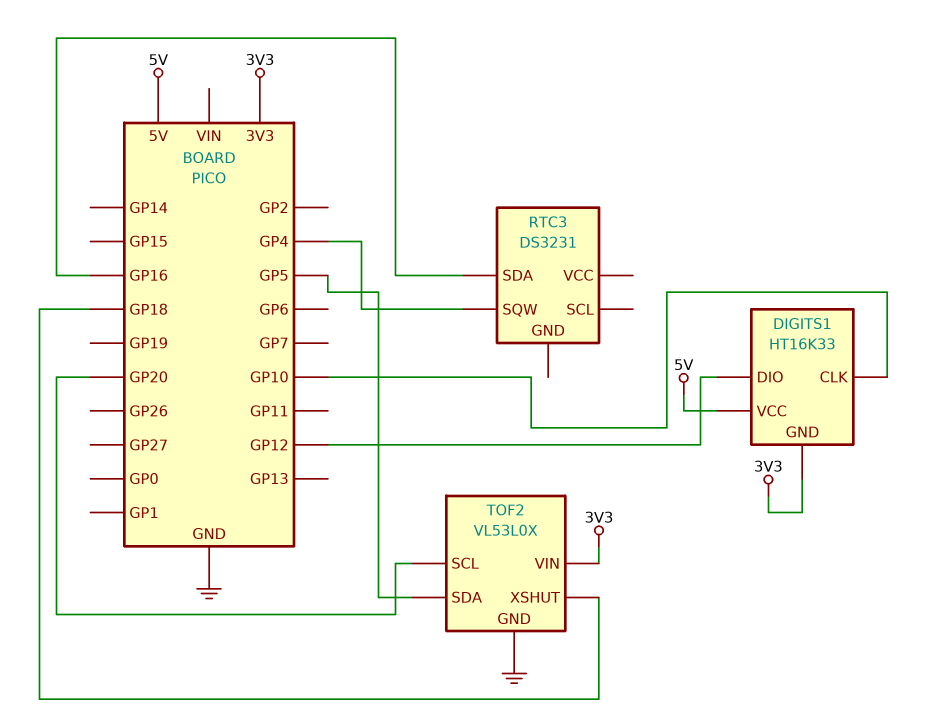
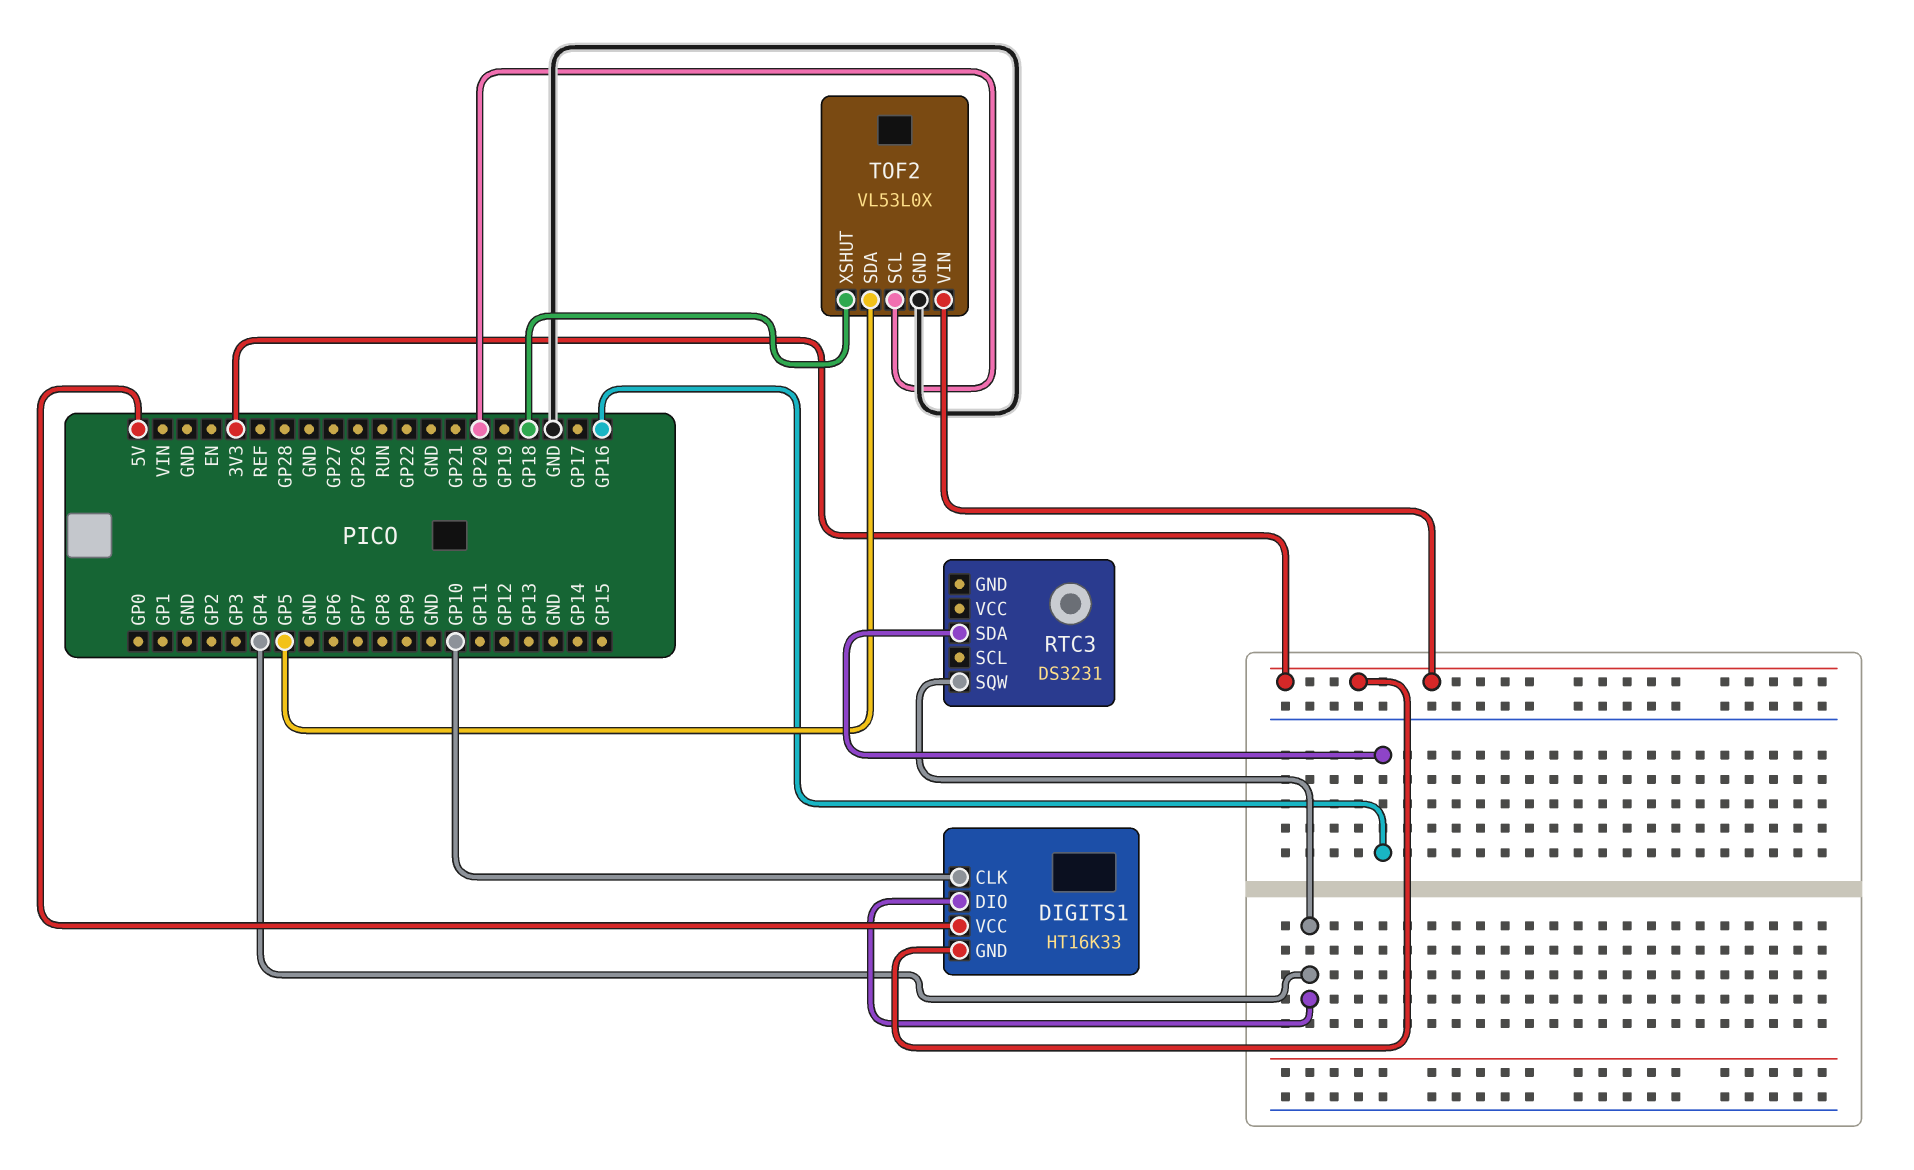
DIGITS1 pin DIO: GP12 -> GP4

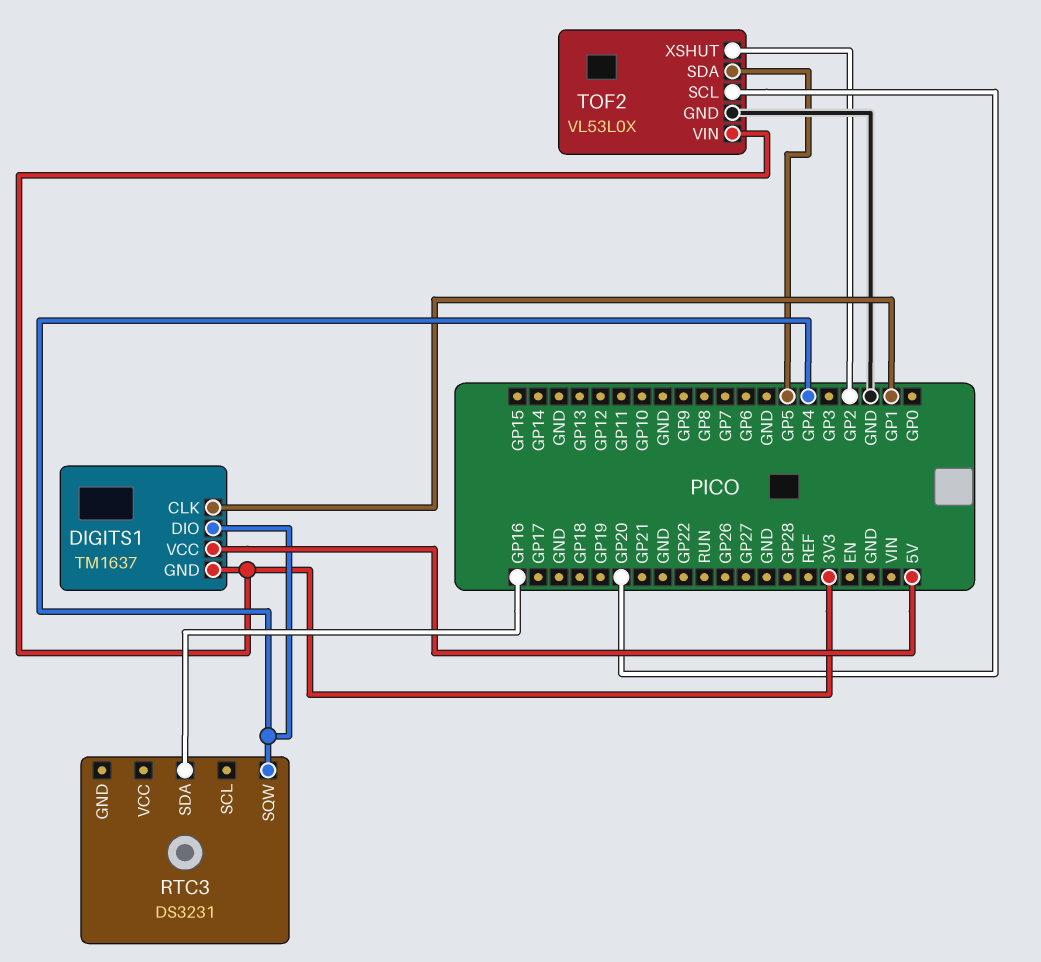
DIGITS1: HT16K33 -> TM1637
DIGITS1 pin CLK: GP10 -> GP1
TOF2 pin XSHUT: GP18 -> GP2

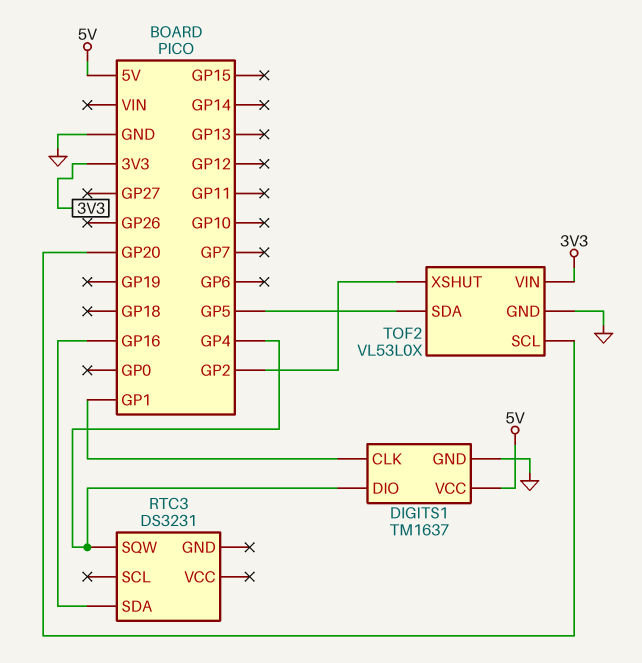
DIGITS1 pin GND: 3V3 -> GND

